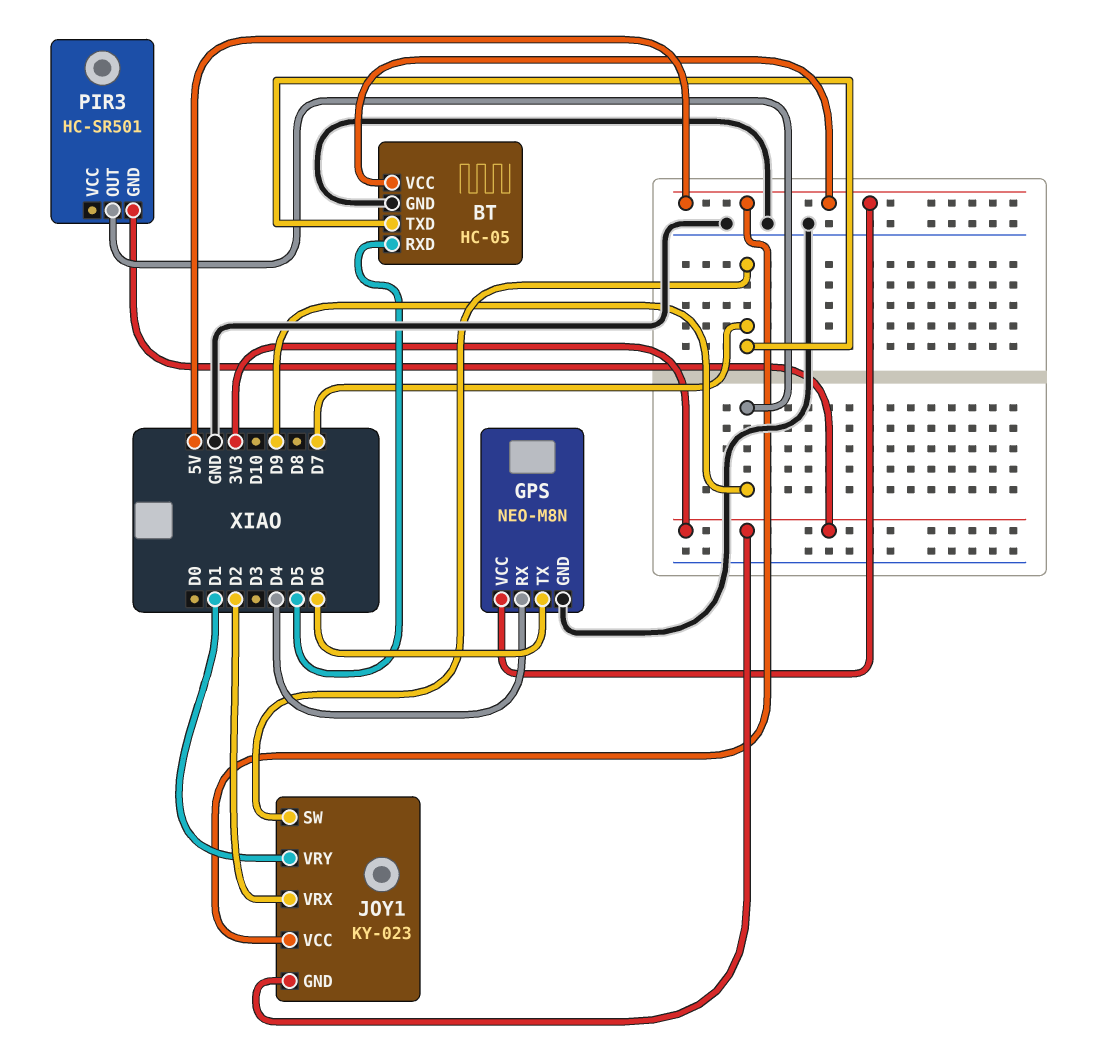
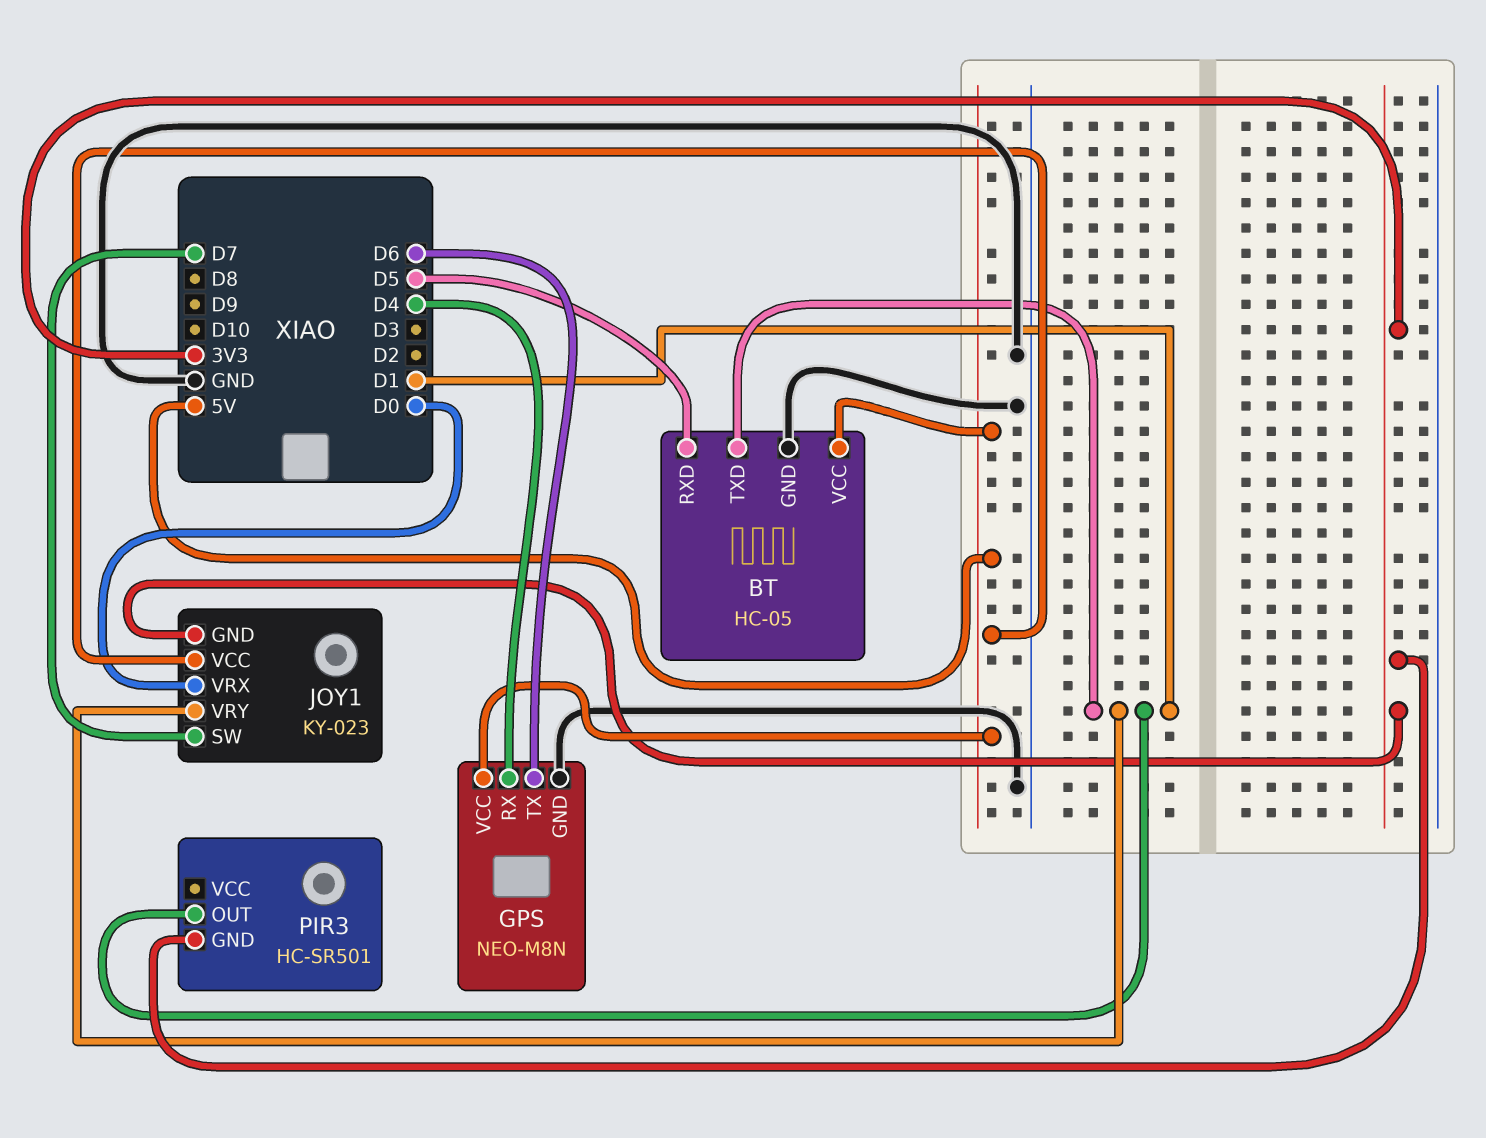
BT pin TXD: D7 -> D1
JOY1 pin VRX: D2 -> D0
PIR3 pin OUT: D9 -> D1

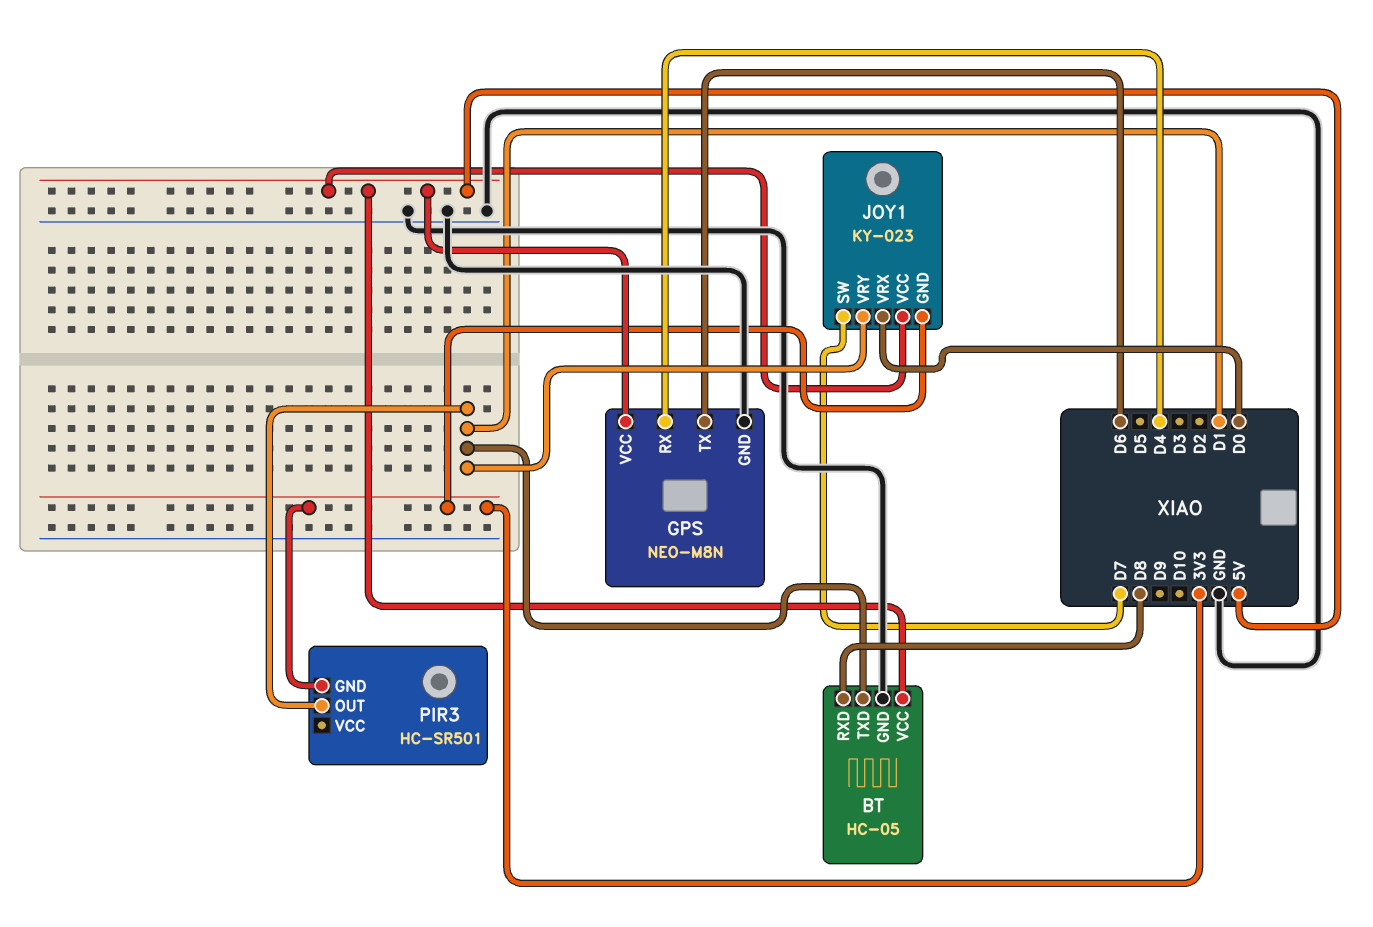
BT pin RXD: D5 -> D8

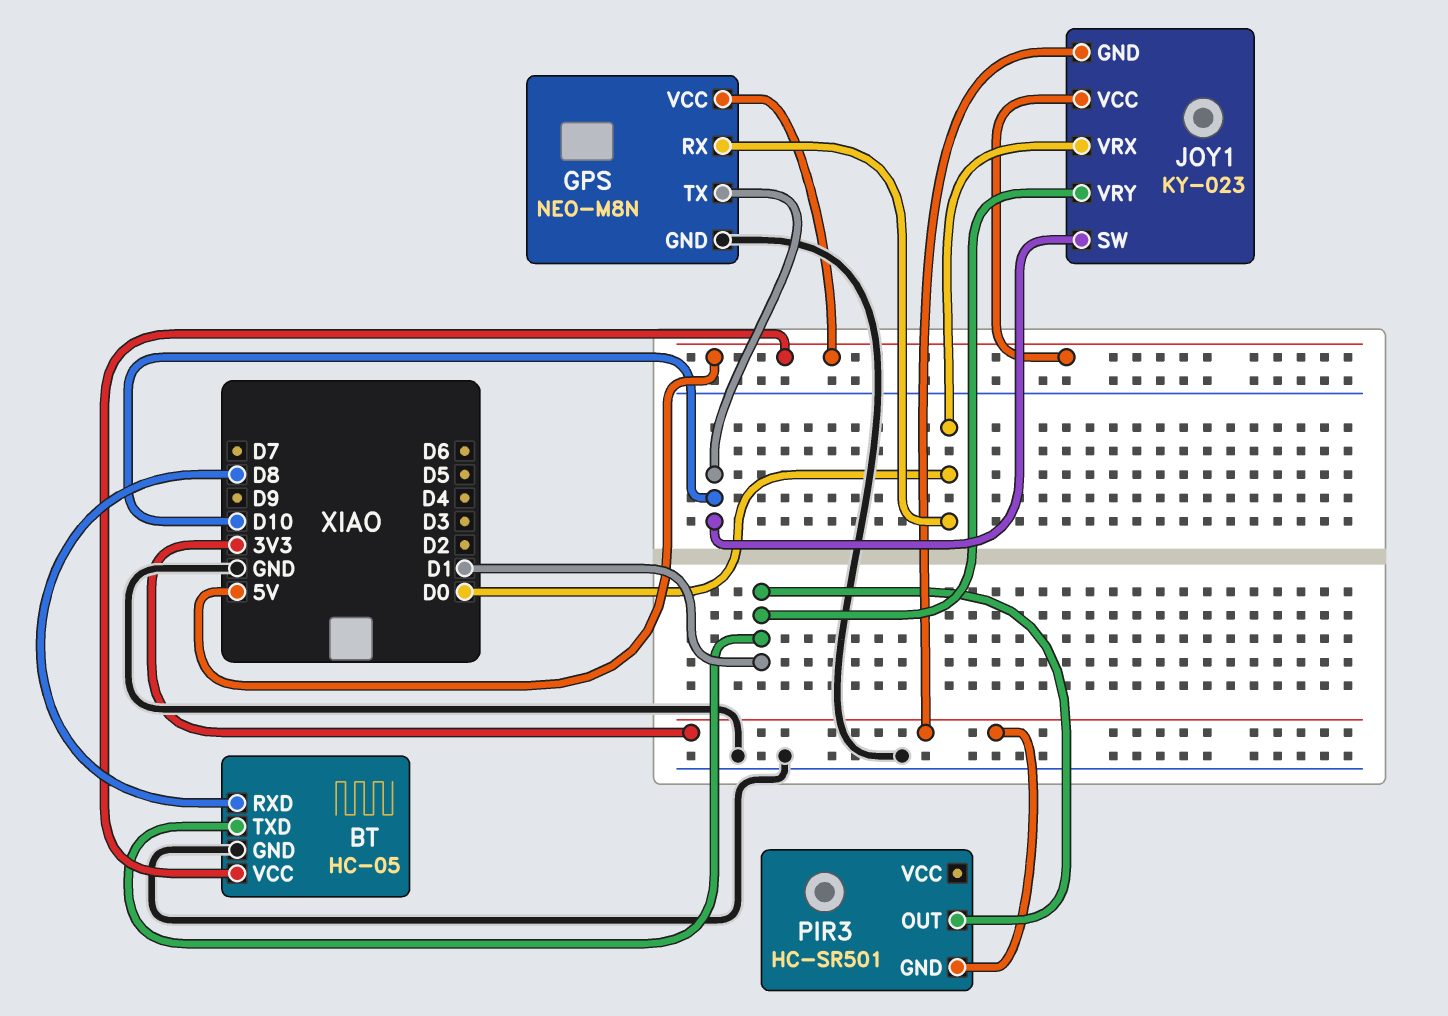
GPS pin RX: D4 -> D0
GPS pin TX: D6 -> D10
JOY1 pin SW: D7 -> D10

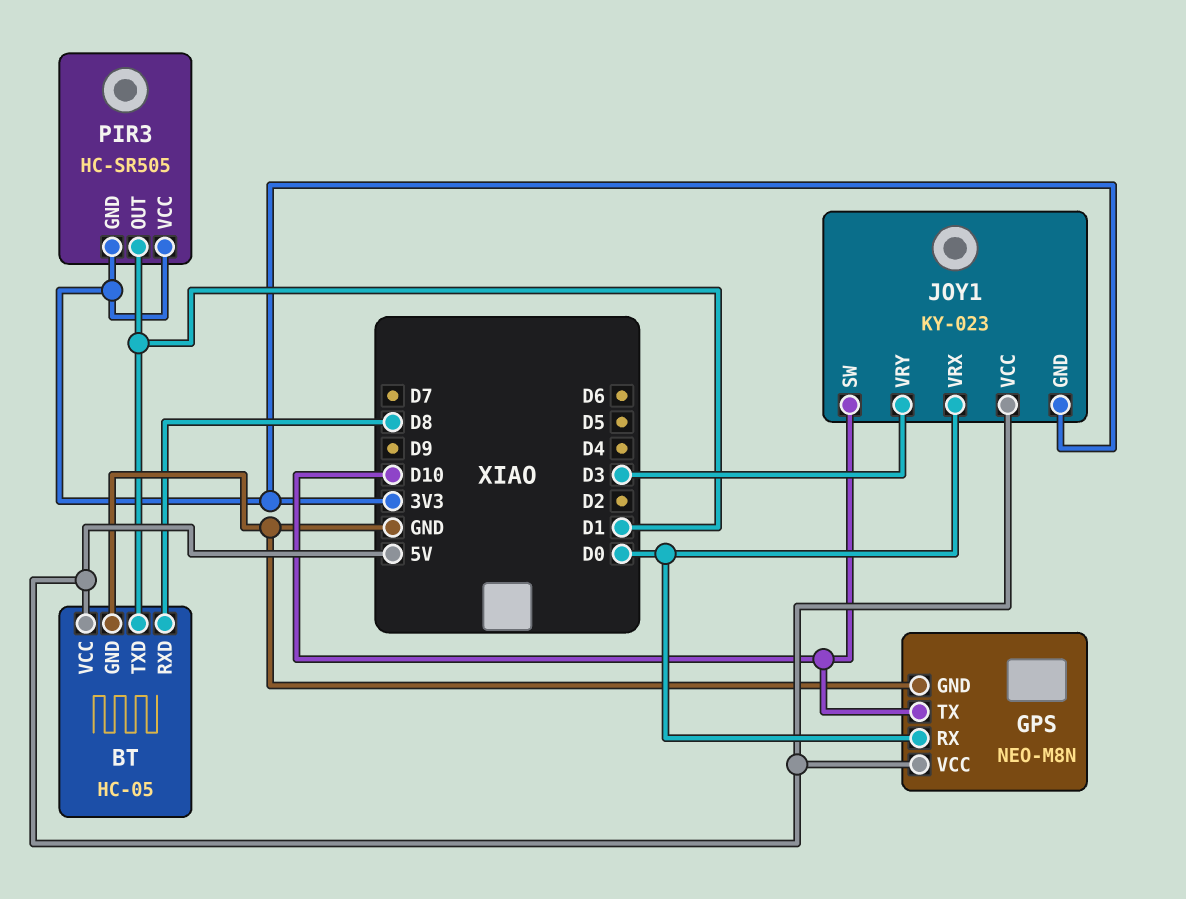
JOY1 pin VRY: D1 -> D3
PIR3: HC-SR501 -> HC-SR505
PIR3 pin VCC: none -> 3V3

